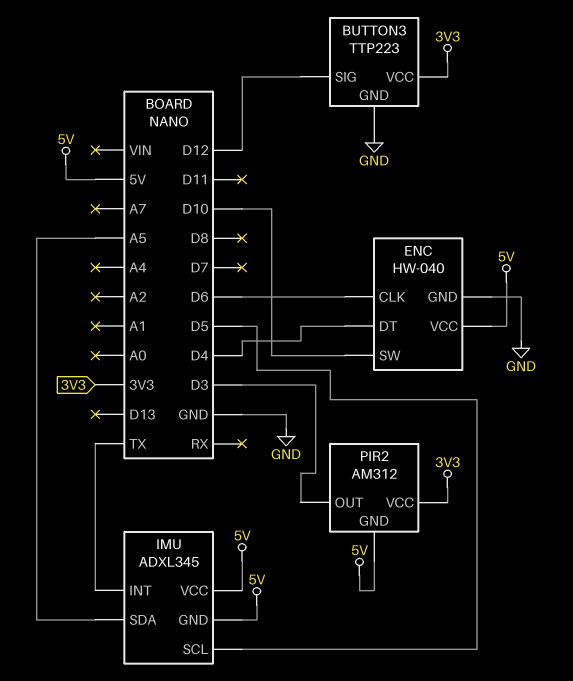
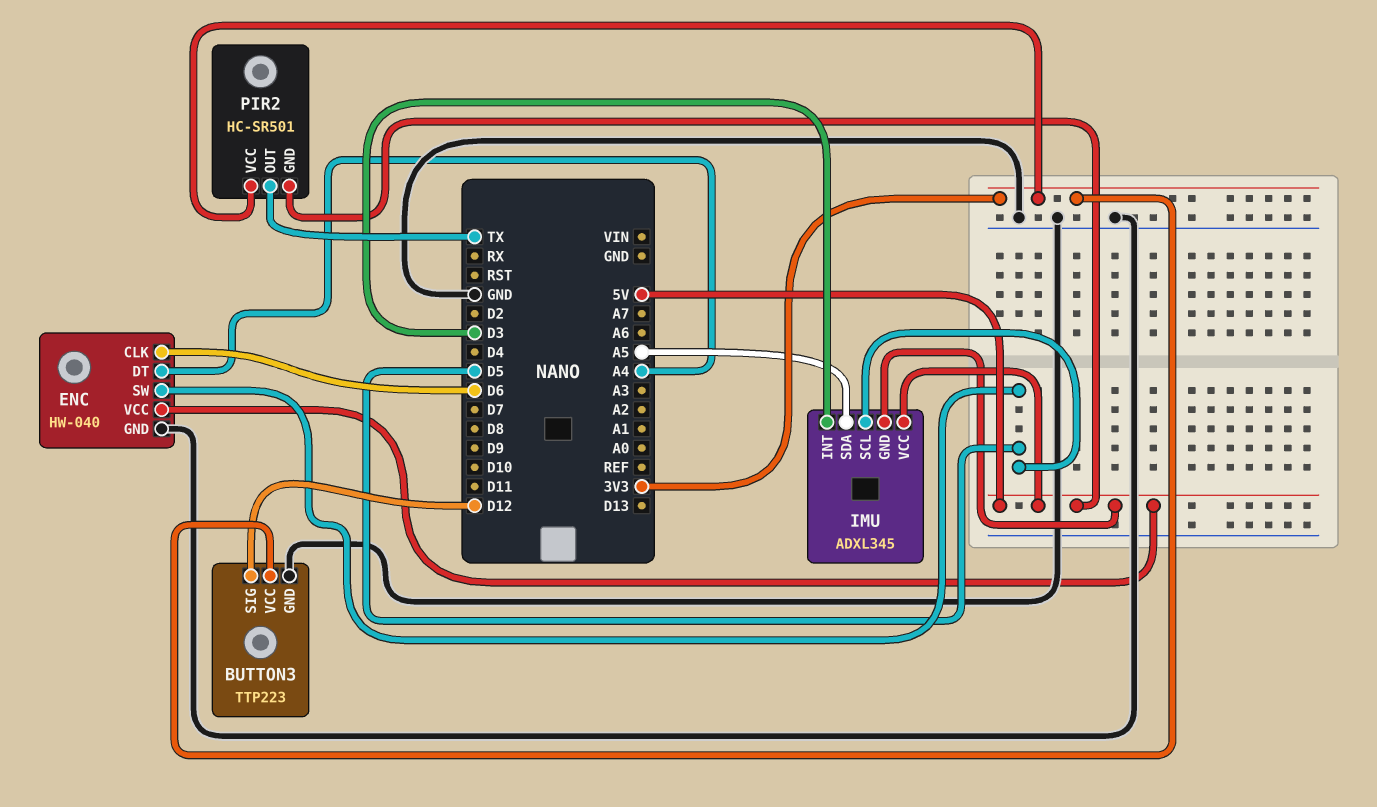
ENC pin DT: D4 -> A4
ENC pin SW: D10 -> D5
IMU pin INT: TX -> D3
PIR2: AM312 -> HC-SR501
PIR2 pin OUT: D3 -> TX

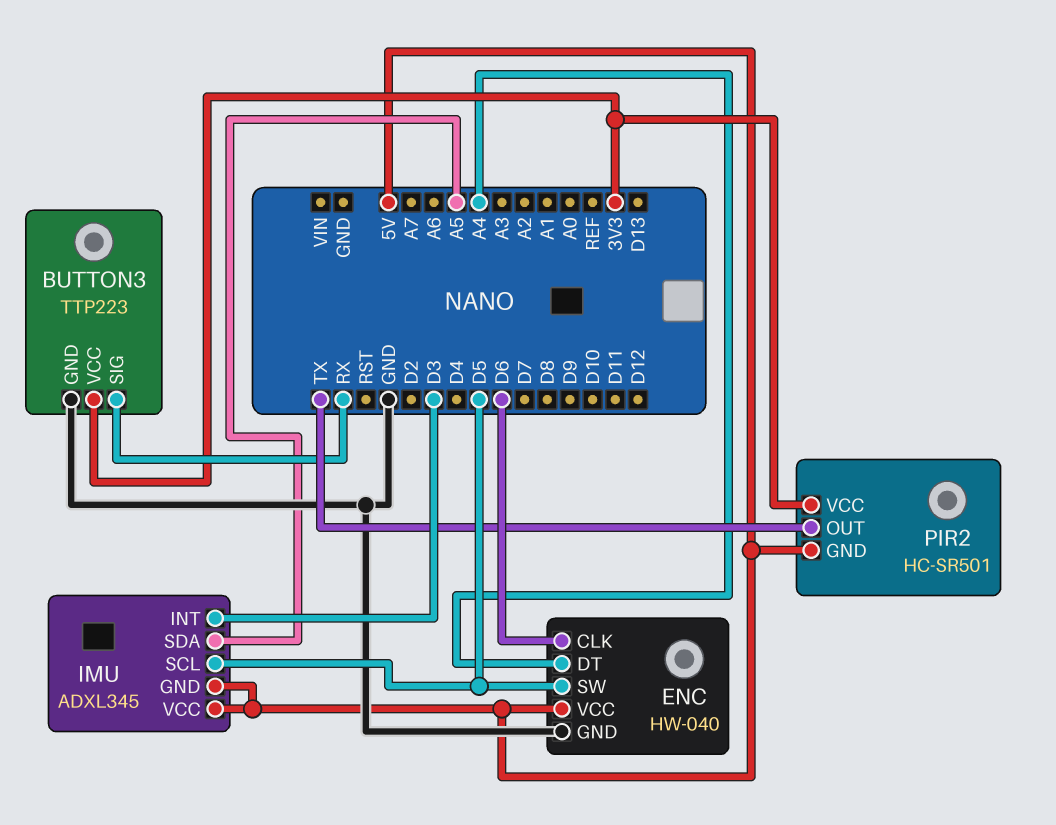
BUTTON3 pin SIG: D12 -> RX

